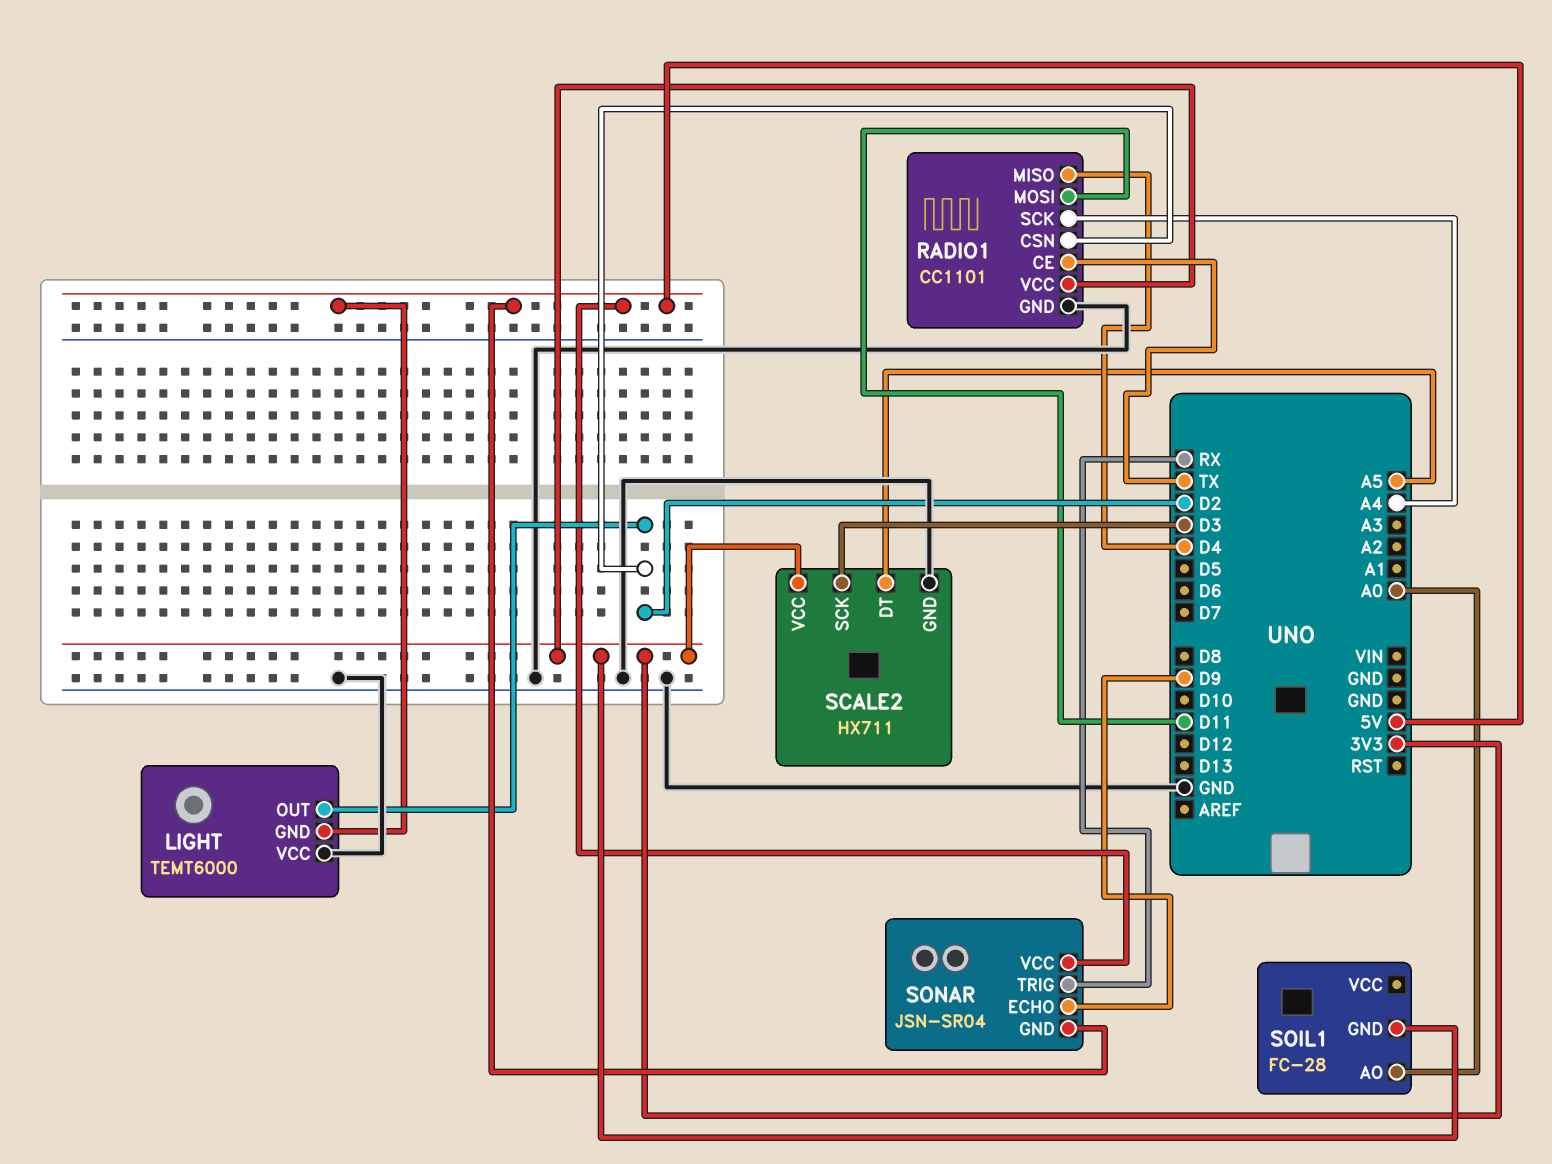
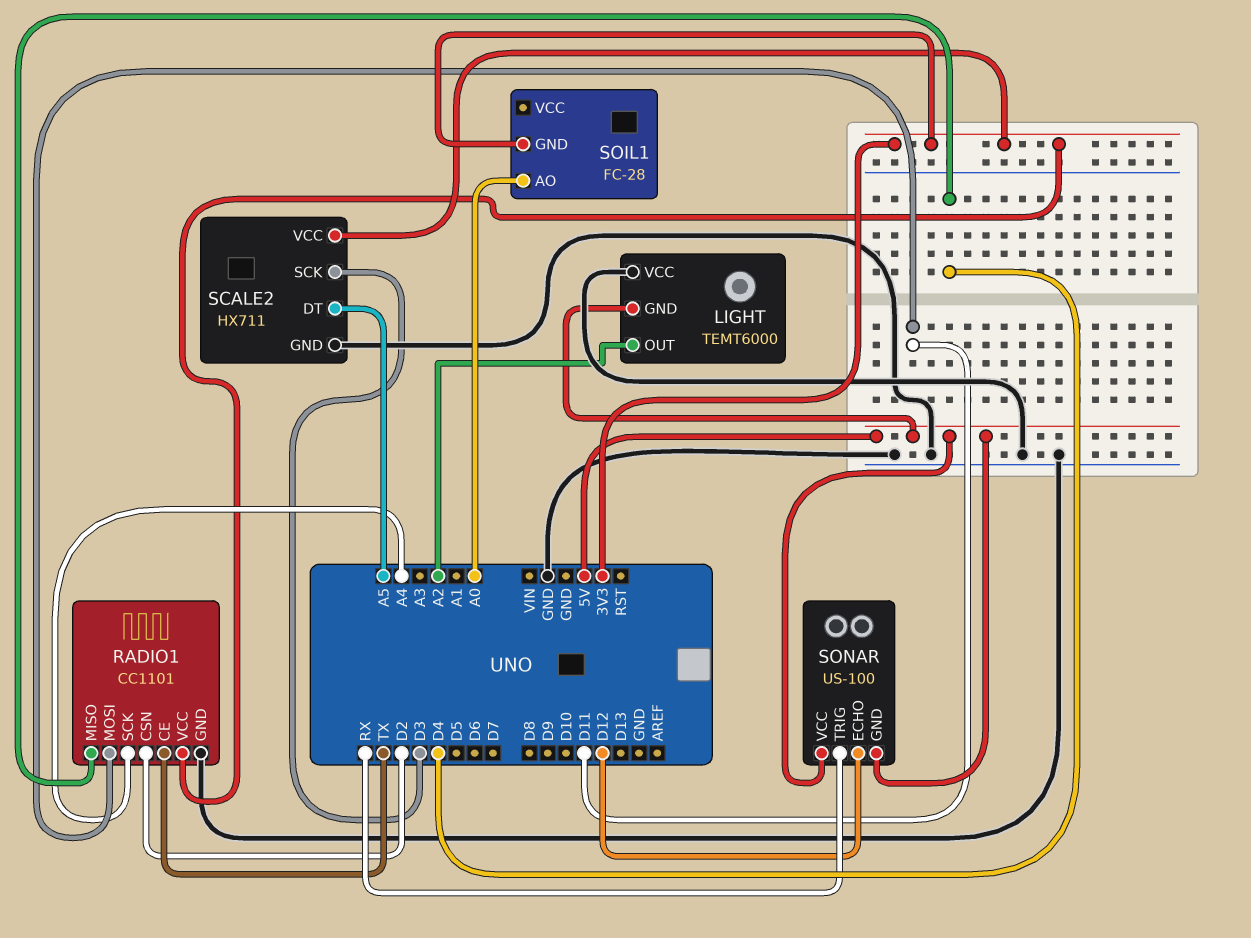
LIGHT pin OUT: D2 -> A2
SONAR: JSN-SR04 -> US-100
SONAR pin ECHO: D9 -> D12

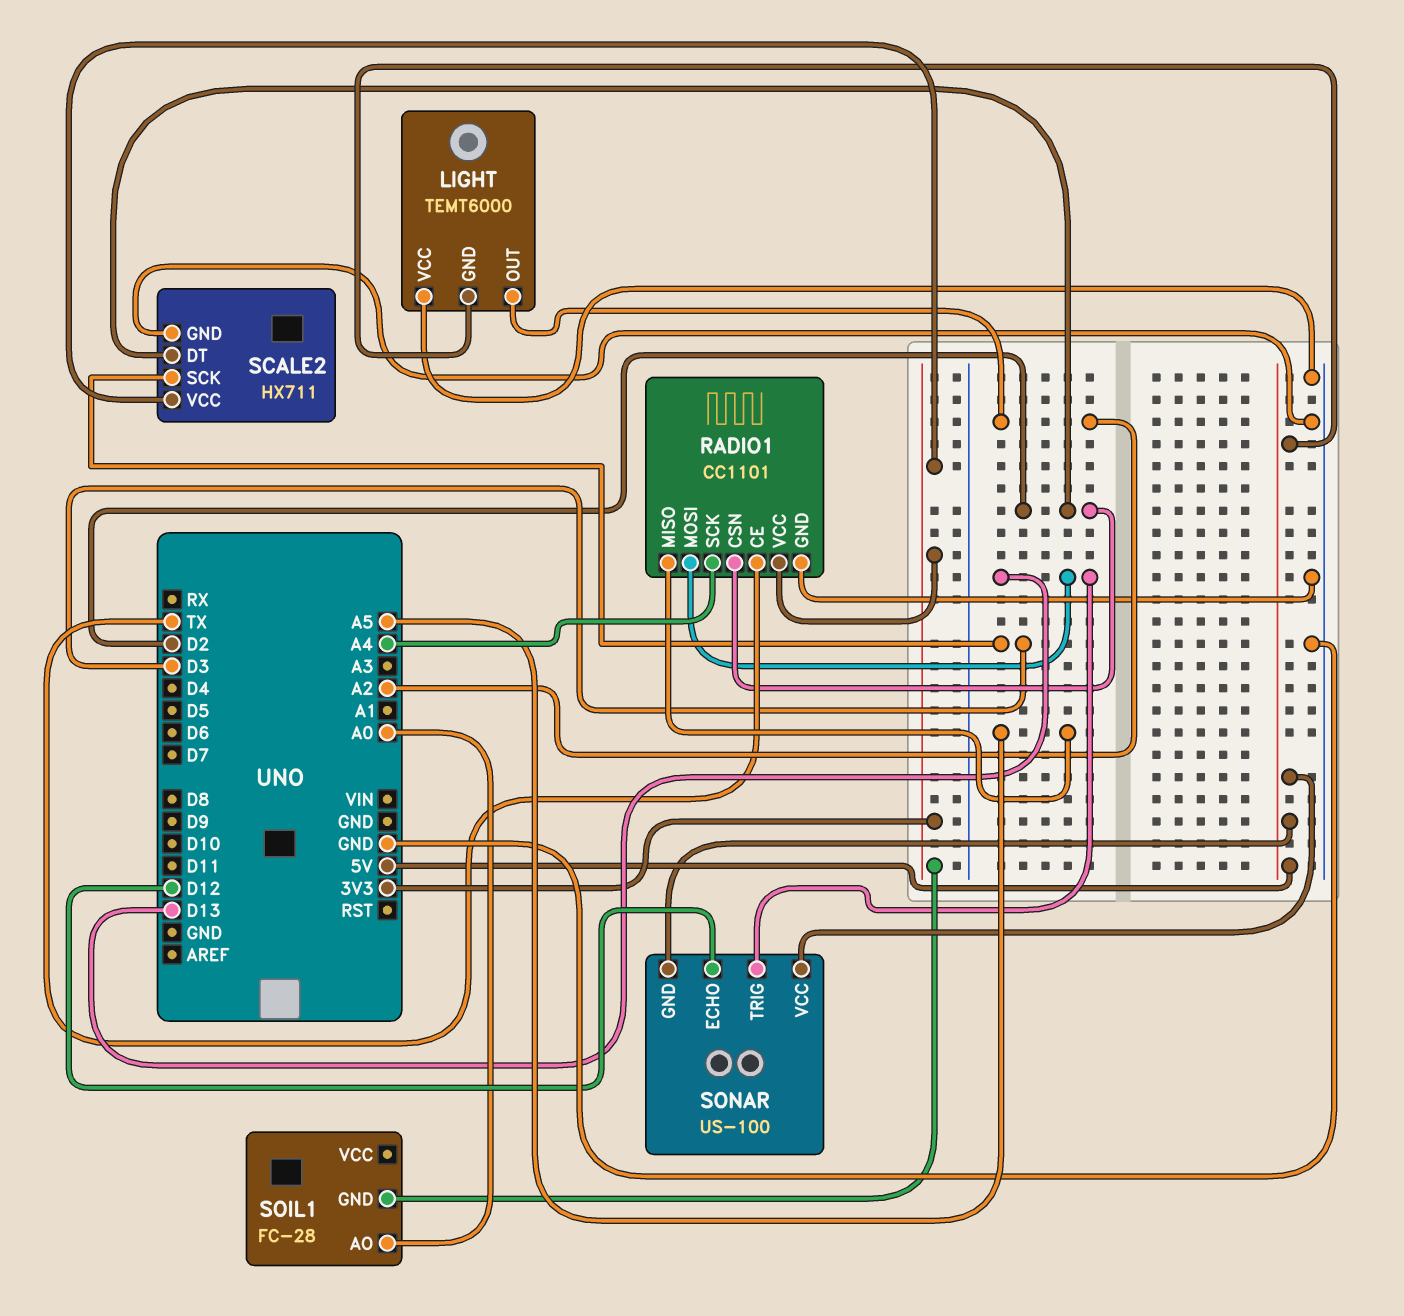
RADIO1 pin MISO: D4 -> A5
RADIO1 pin MOSI: D11 -> D13
SCALE2 pin DT: A5 -> D2
SONAR pin TRIG: RX -> D13

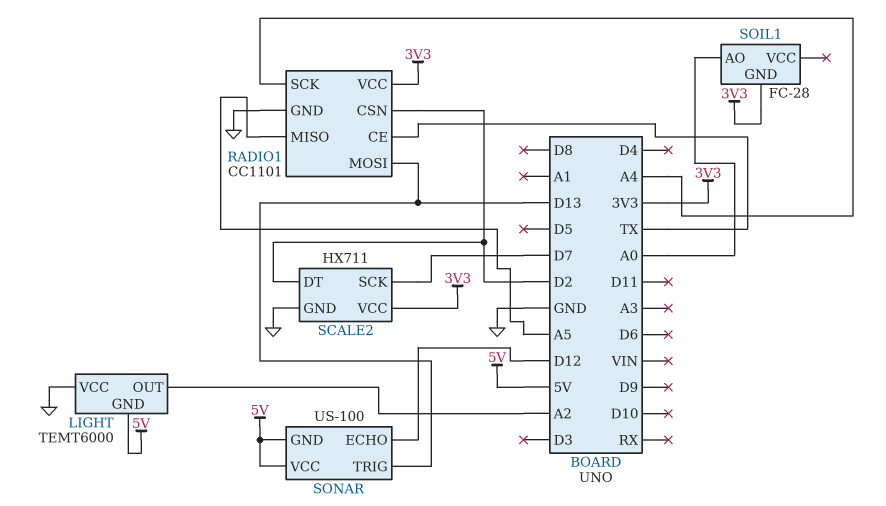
SCALE2 pin SCK: D3 -> D7

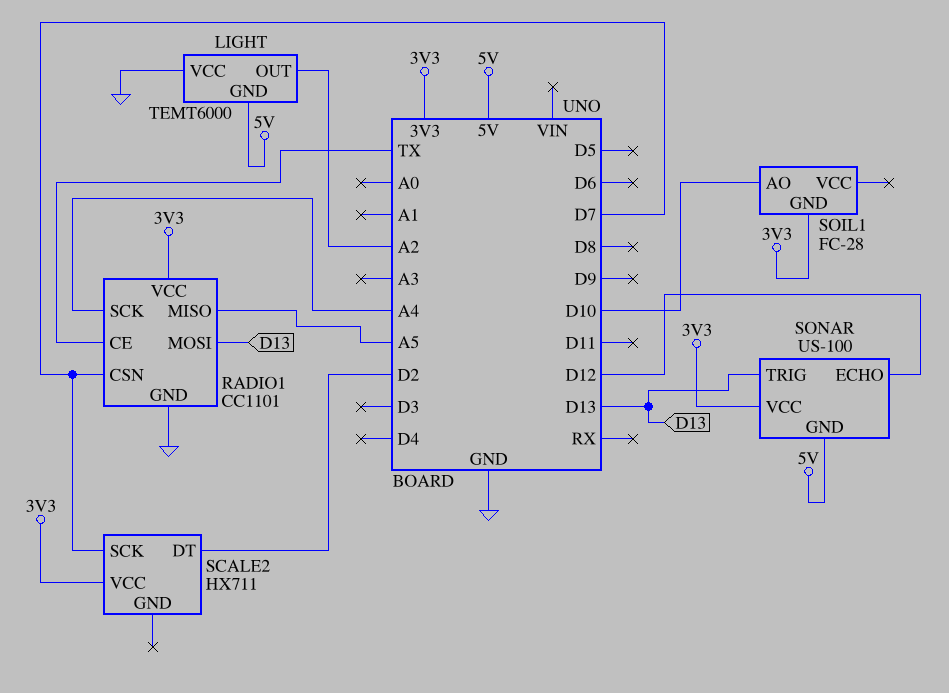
RADIO1 pin CSN: D2 -> D7
SCALE2 pin GND: GND -> none
SOIL1 pin AO: A0 -> D10
SONAR pin VCC: 5V -> 3V3

